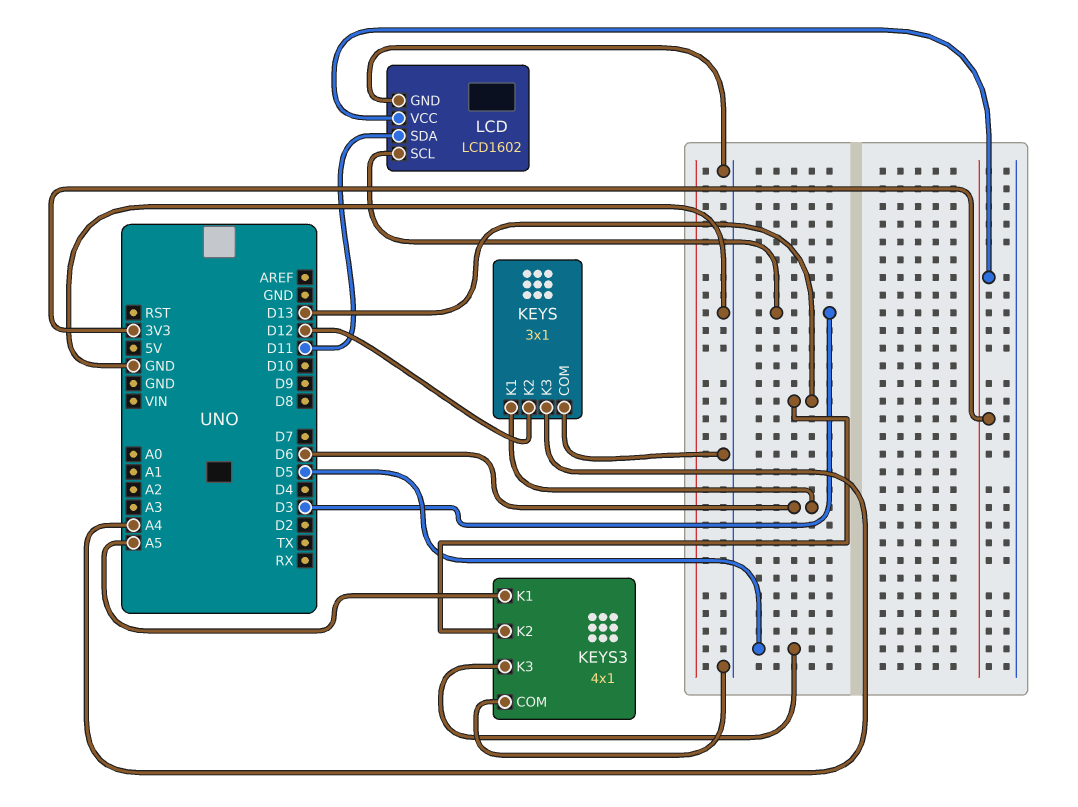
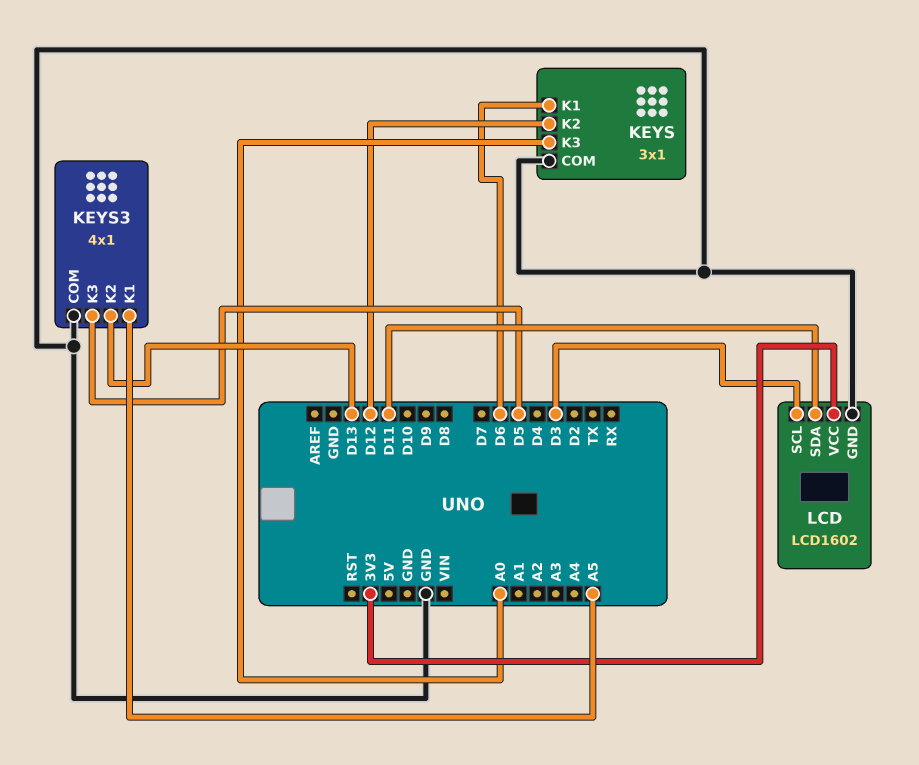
KEYS pin K3: A4 -> A0

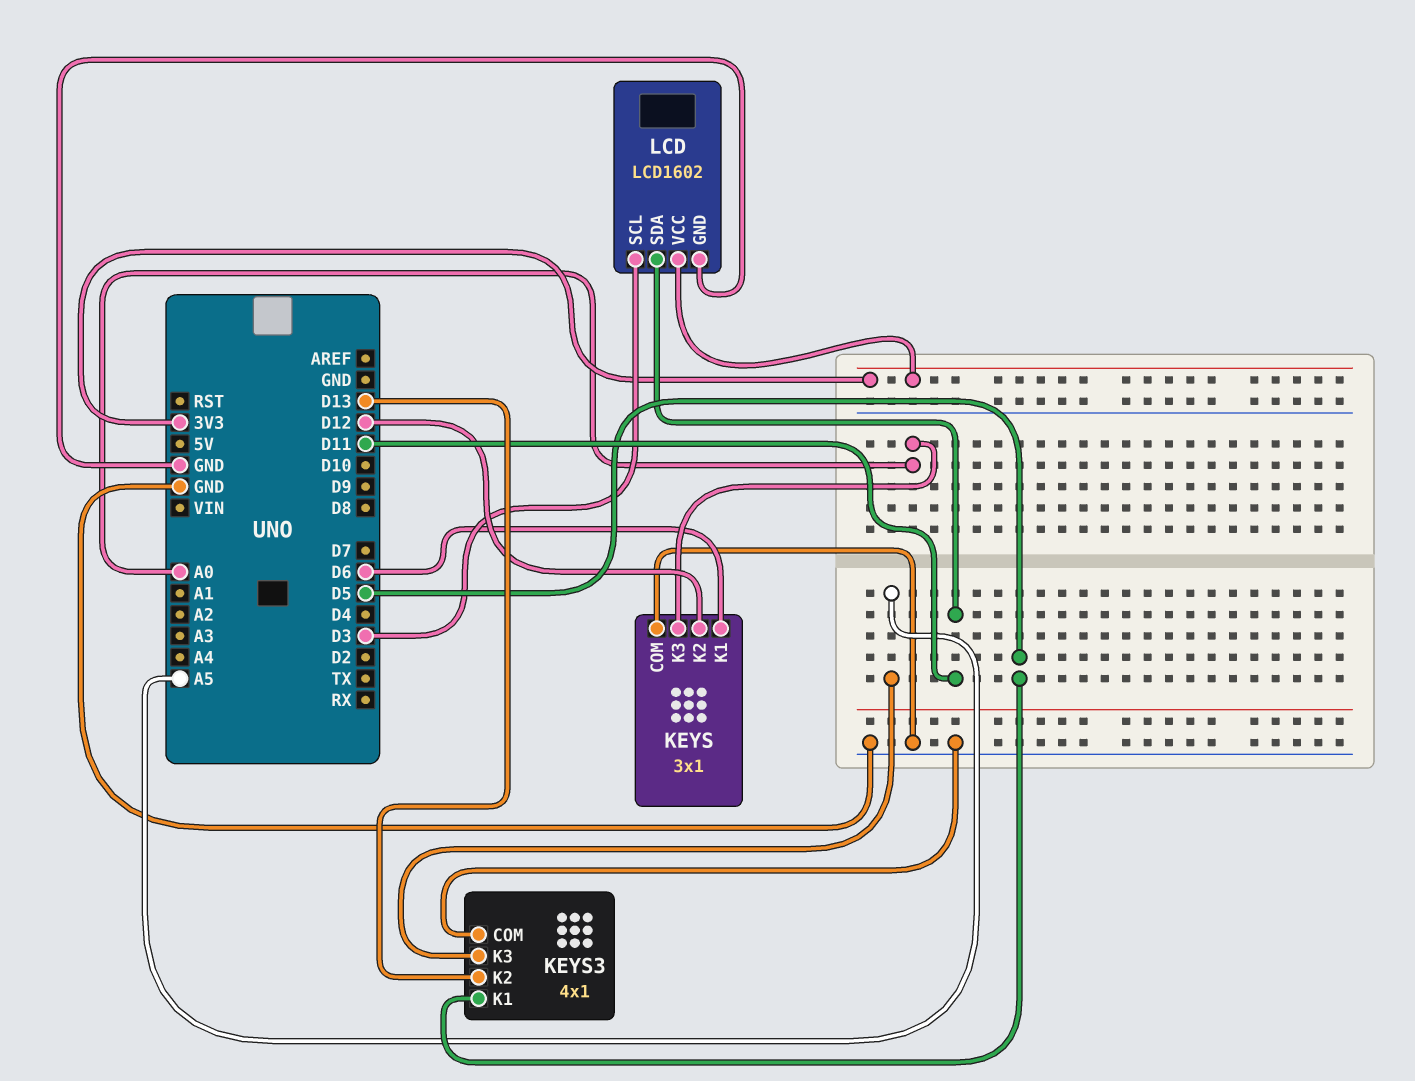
KEYS3 pin K1: A5 -> D5
KEYS3 pin K3: D5 -> A5

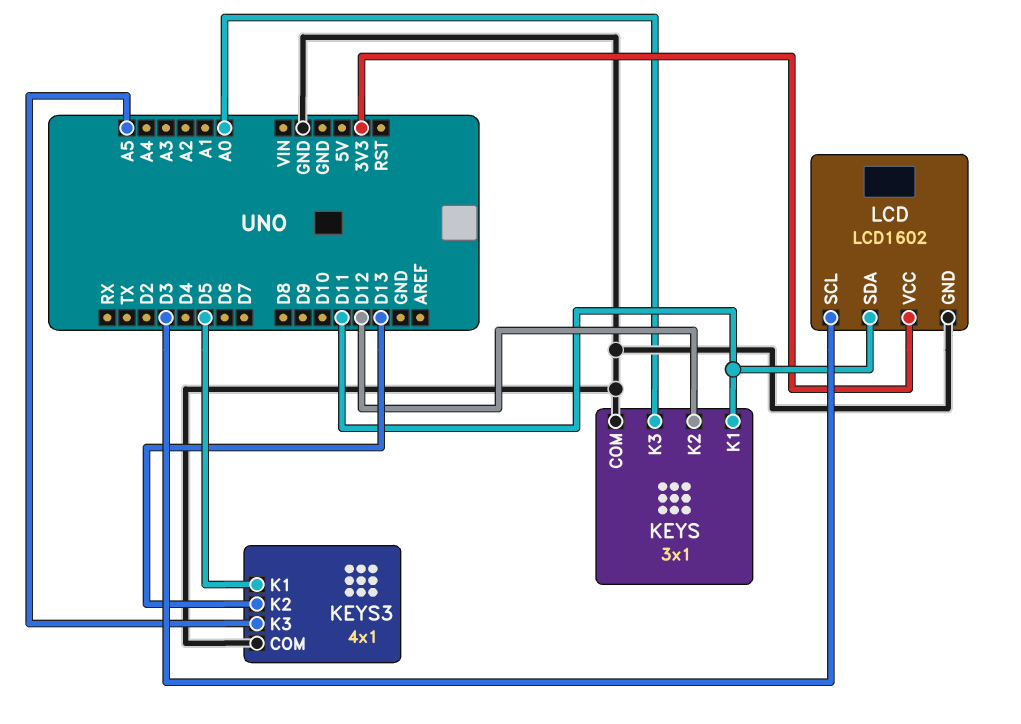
KEYS pin K1: D6 -> D11

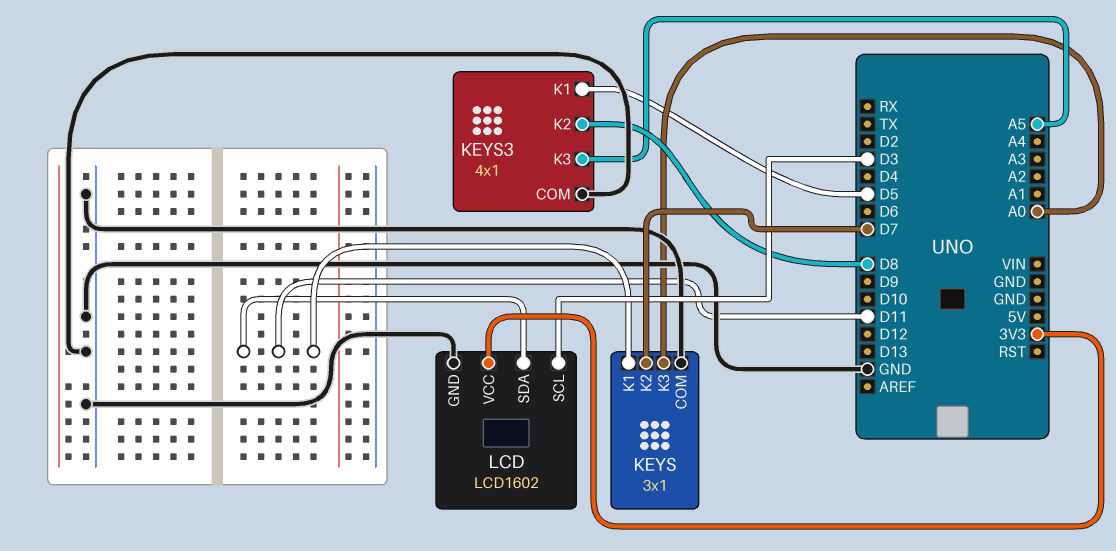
KEYS pin K2: D12 -> D7
KEYS3 pin K2: D13 -> D8

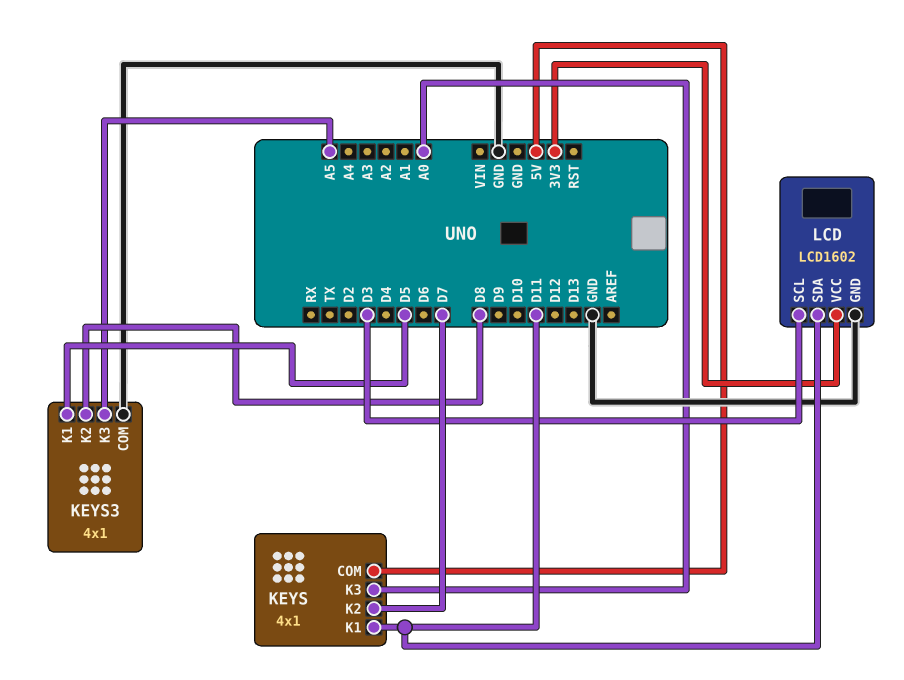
KEYS: 3x1 -> 4x1
KEYS pin COM: GND -> 5V

